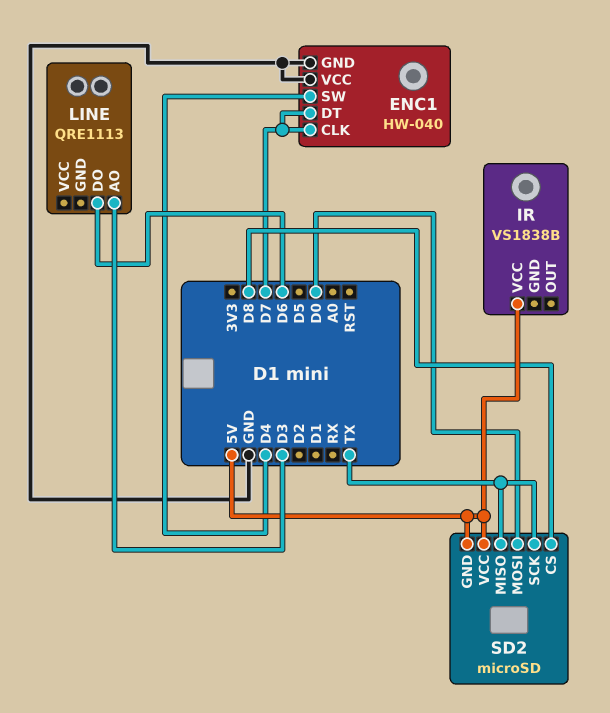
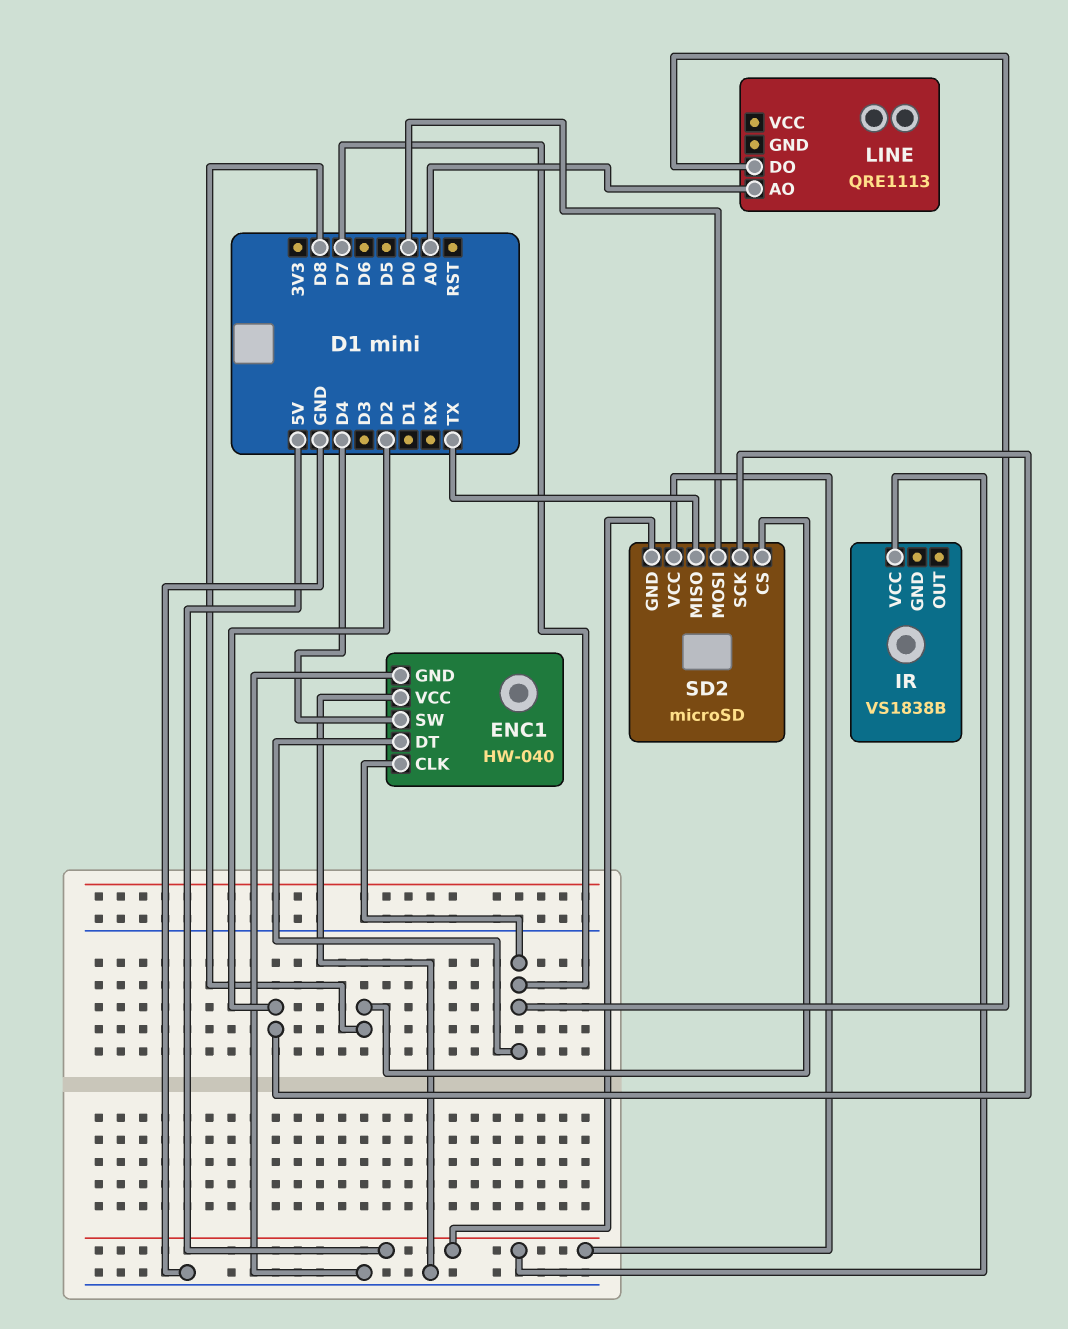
LINE pin AO: D3 -> A0
LINE pin DO: D6 -> D7
SD2 pin SCK: TX -> D2

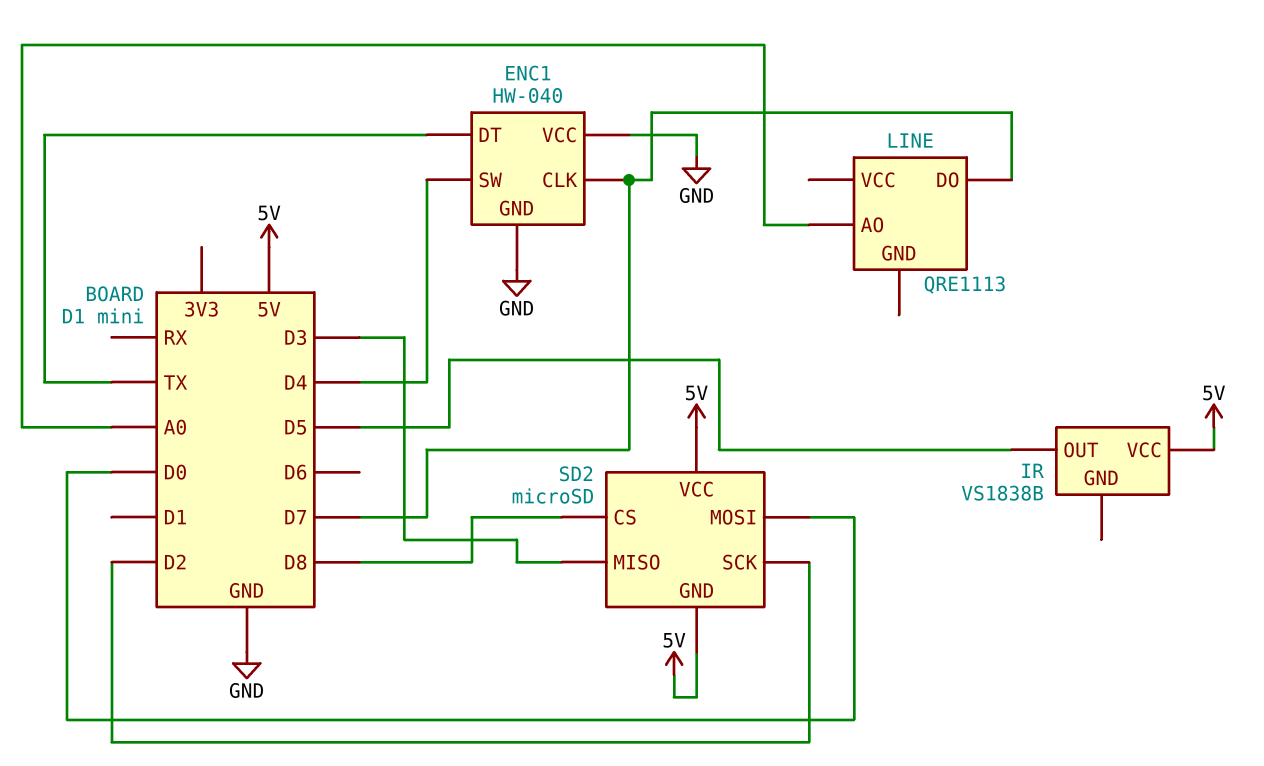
ENC1 pin DT: D7 -> TX
IR pin OUT: none -> D5
SD2 pin MISO: TX -> D3

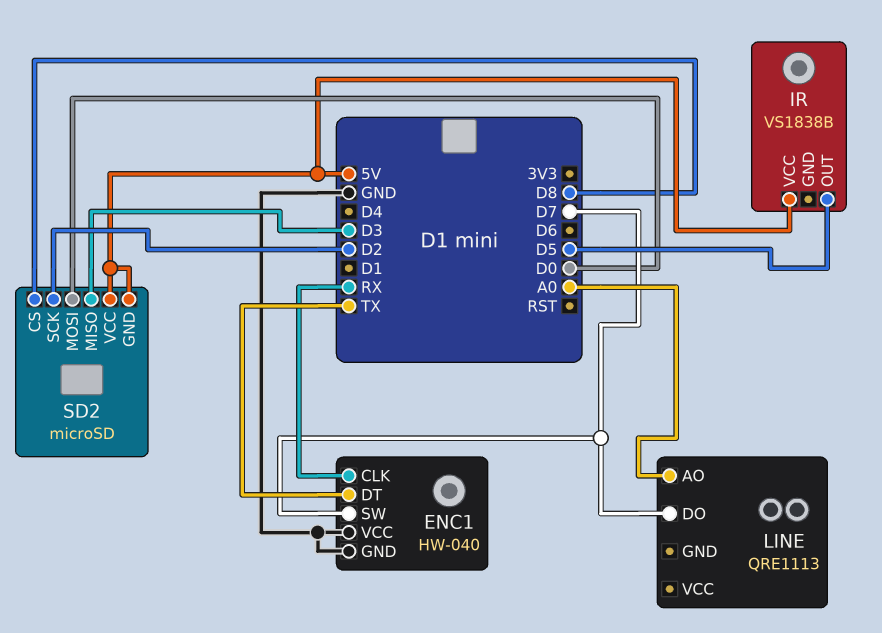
ENC1 pin CLK: D7 -> RX
ENC1 pin SW: D4 -> D7

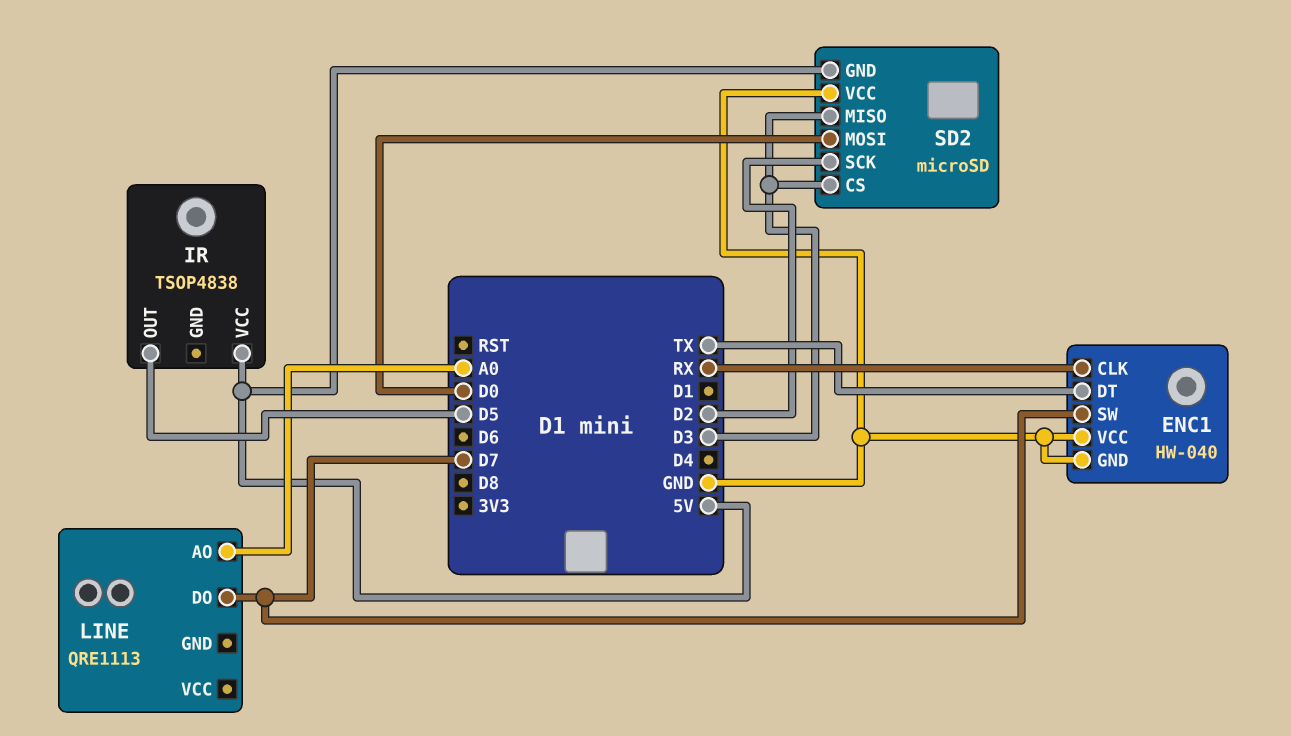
IR: VS1838B -> TSOP4838
SD2 pin CS: D8 -> D3
SD2 pin VCC: 5V -> GND

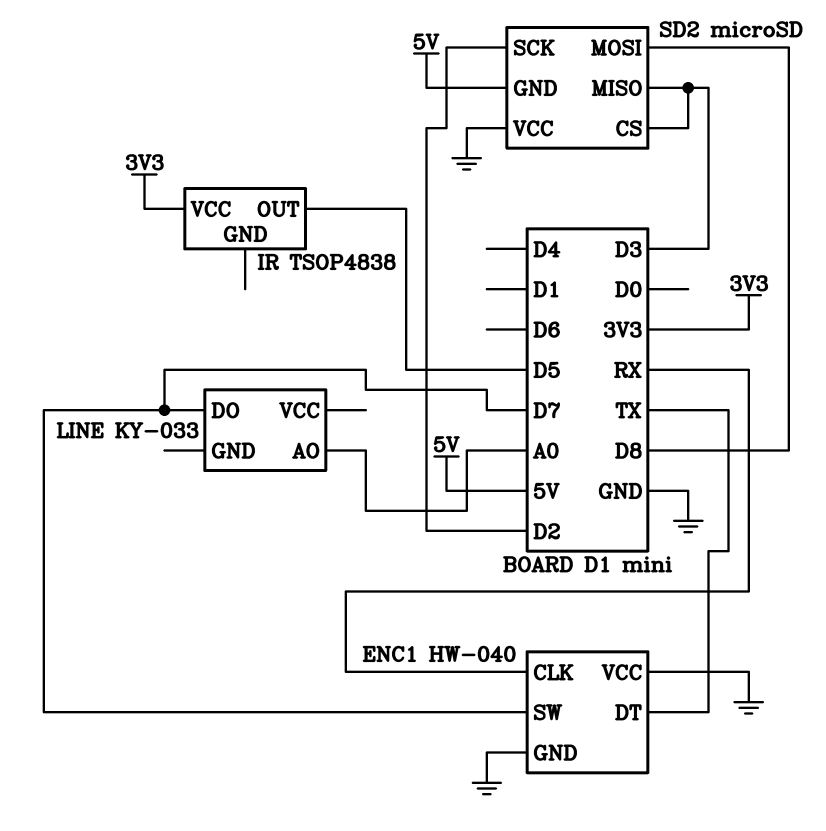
IR pin VCC: 5V -> 3V3
LINE: QRE1113 -> KY-033
SD2 pin MOSI: D0 -> D8

